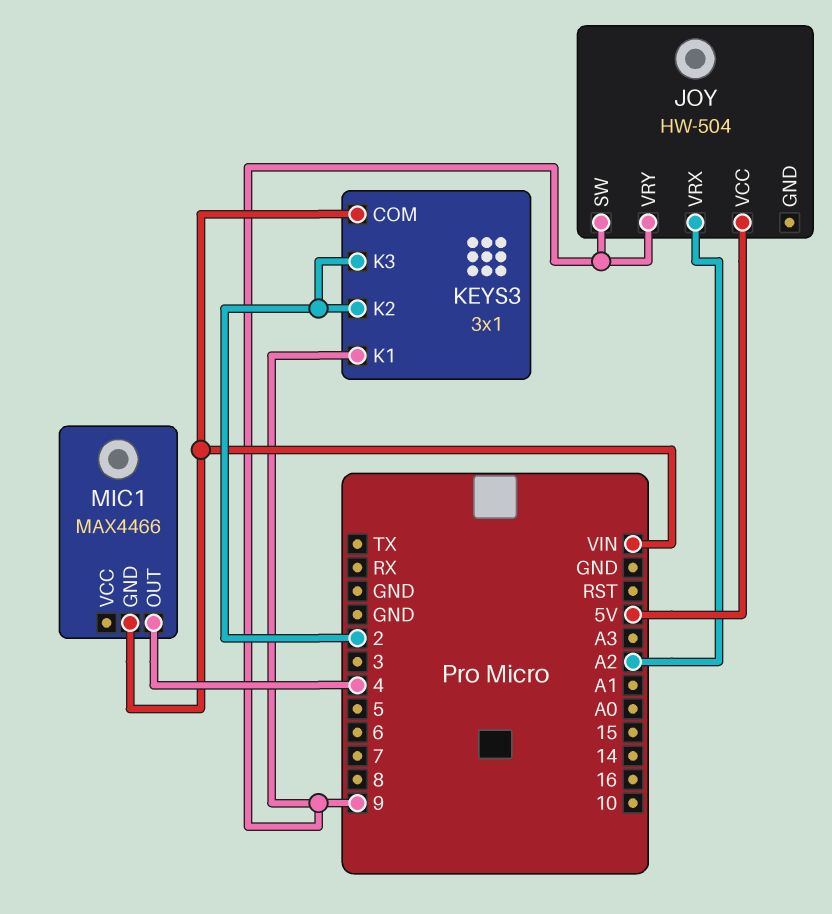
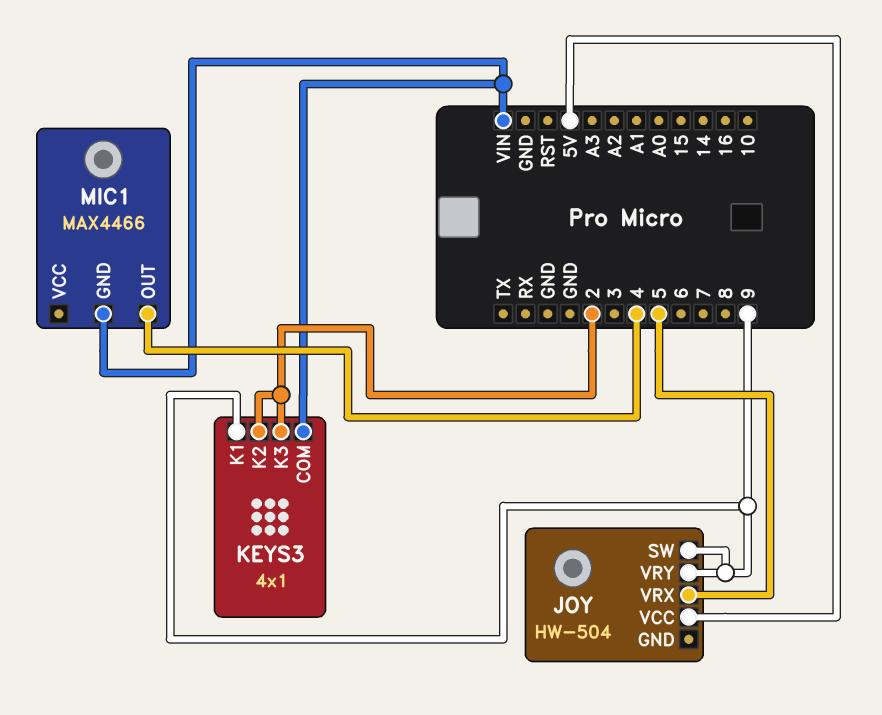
JOY pin VRX: A2 -> 5
KEYS3: 3x1 -> 4x1

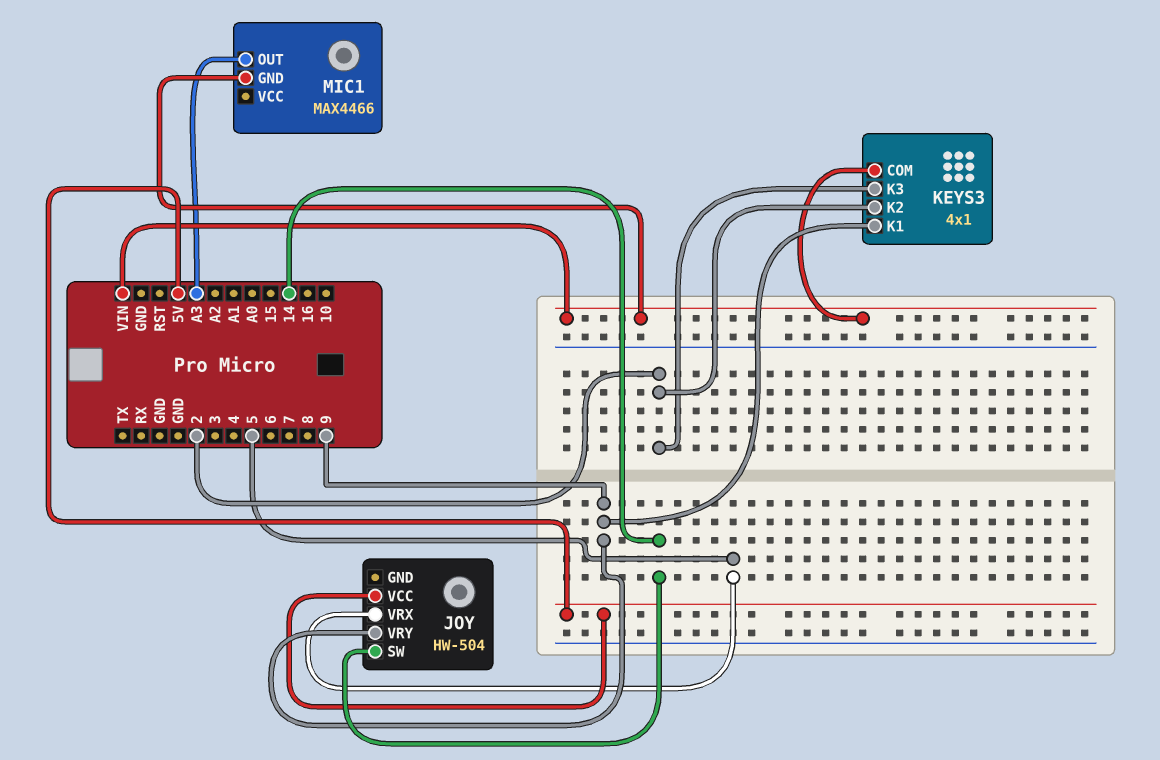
JOY pin SW: 9 -> 14
MIC1 pin OUT: 4 -> A3

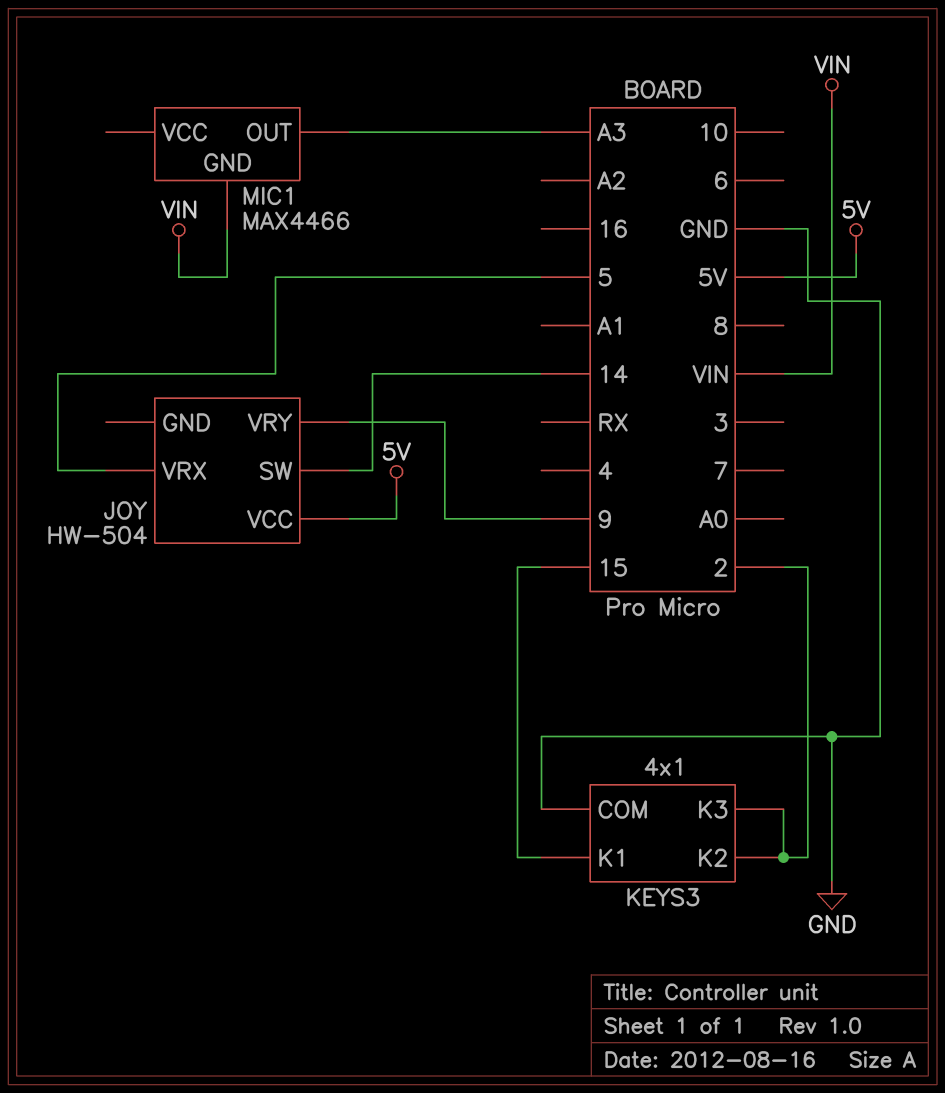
KEYS3 pin COM: VIN -> GND
KEYS3 pin K1: 9 -> 15

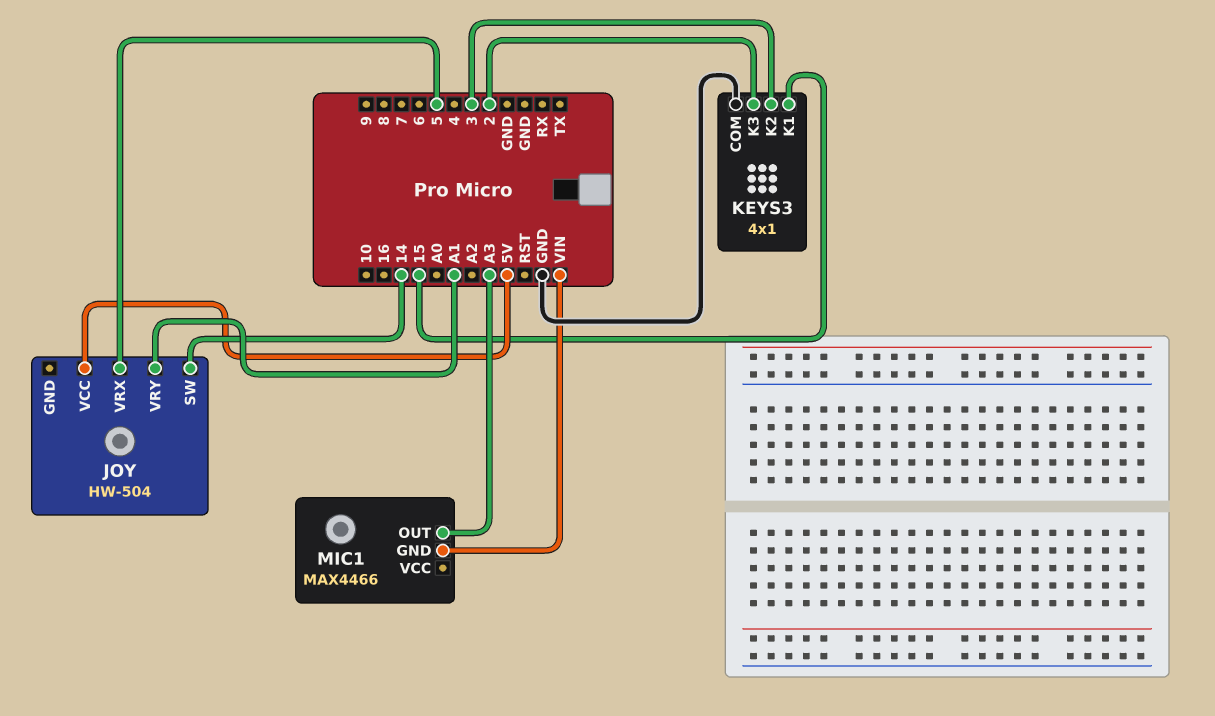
JOY pin VRY: 9 -> A1
KEYS3 pin K2: 2 -> 3

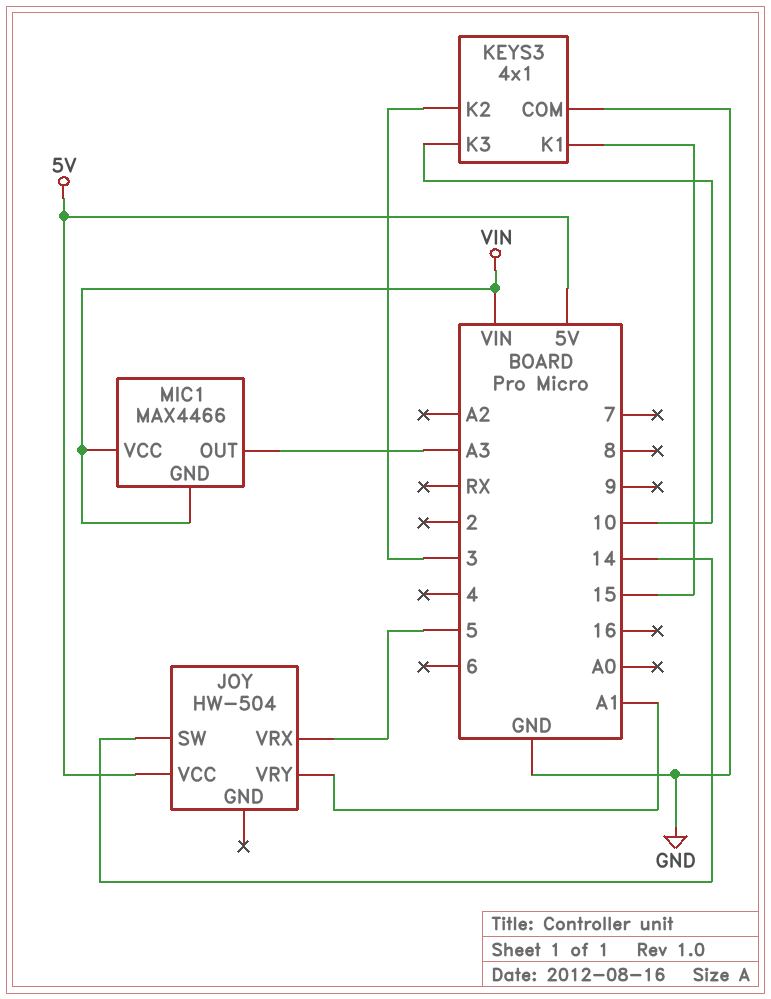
KEYS3 pin K3: 2 -> 10
MIC1 pin VCC: none -> VIN

